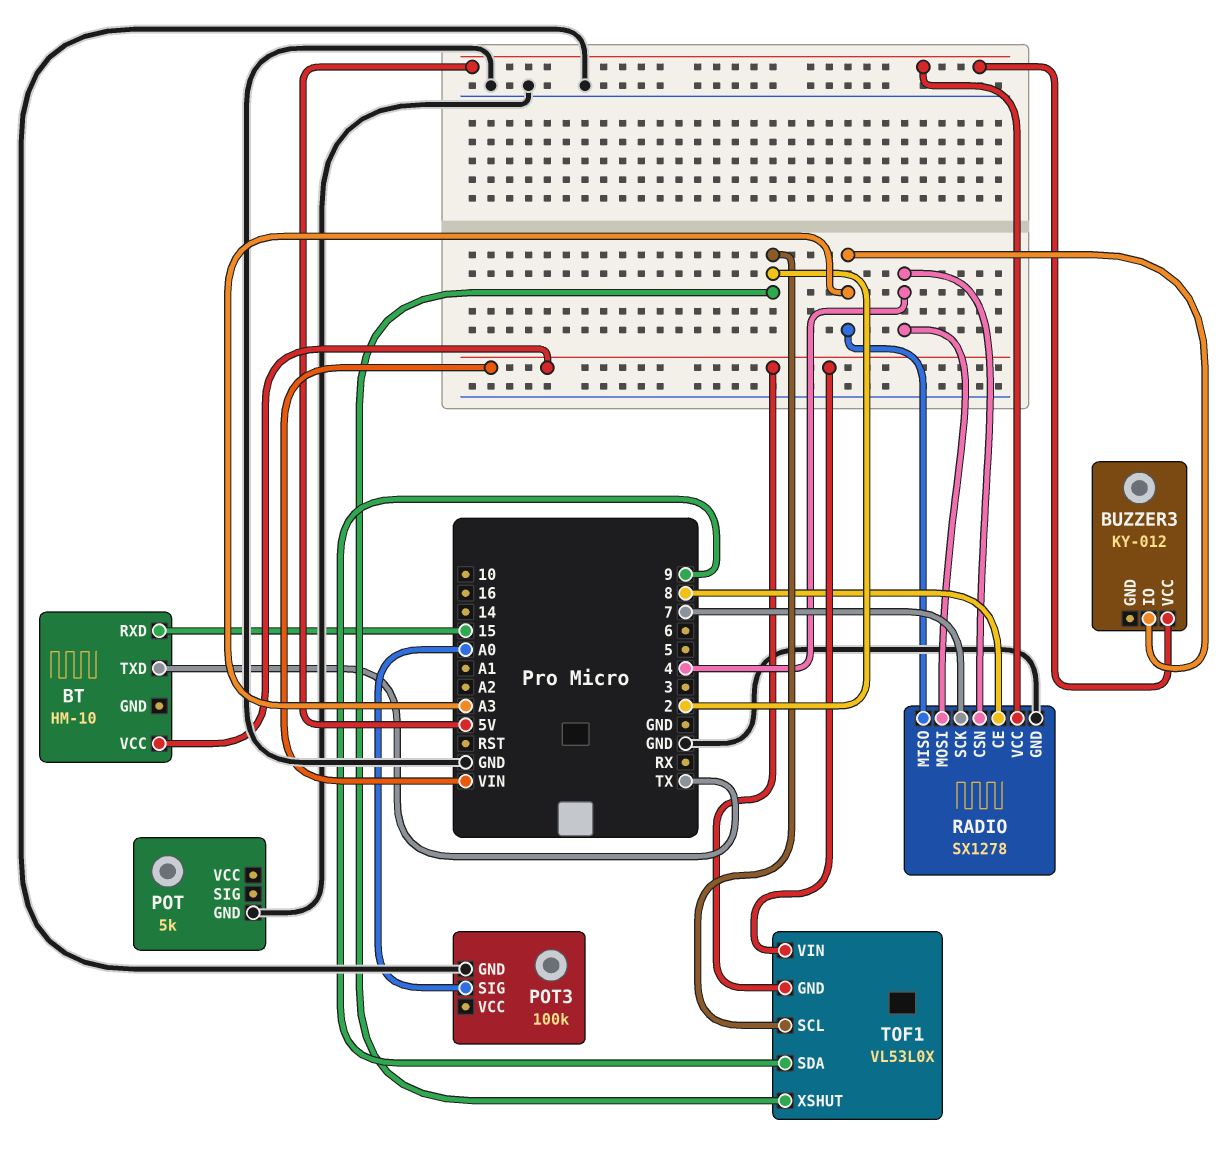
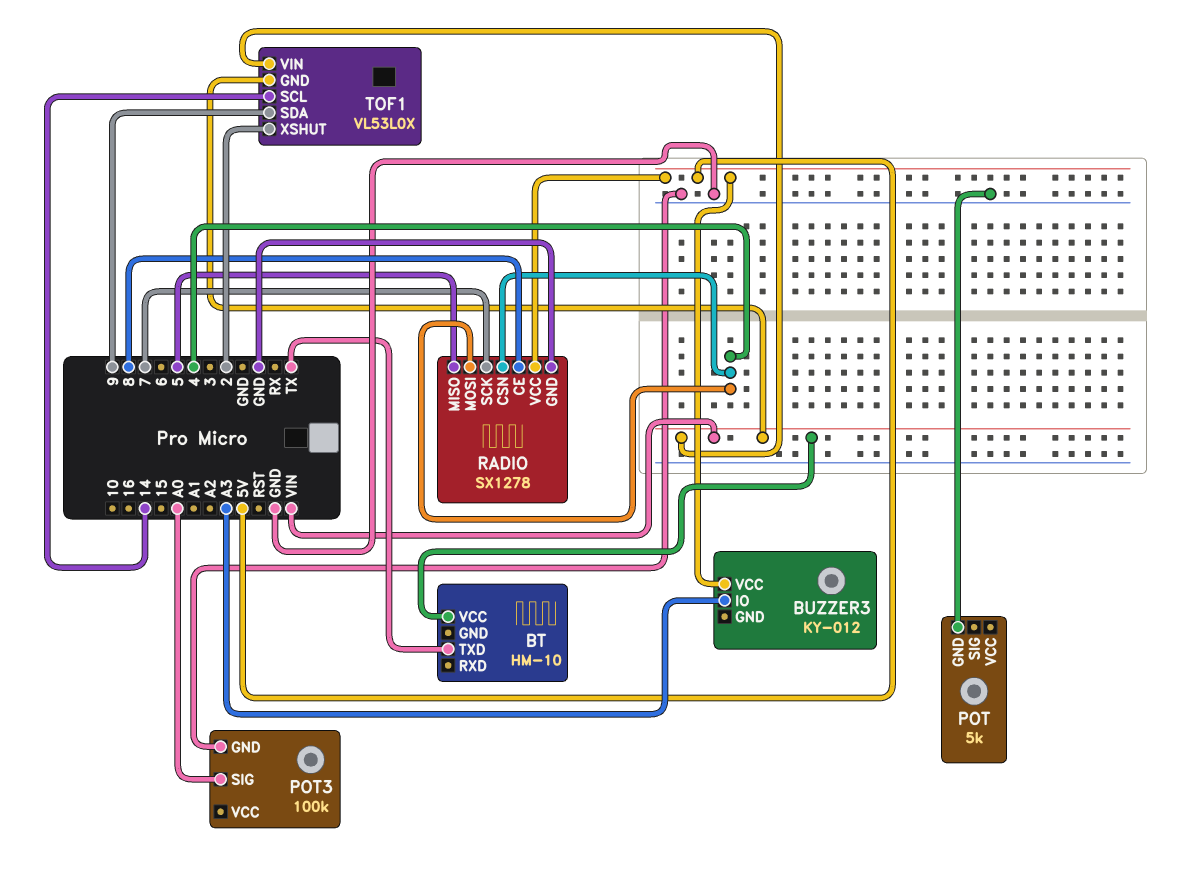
BT pin RXD: 15 -> none
RADIO pin MISO: A3 -> 5
TOF1 pin SCL: 2 -> 14

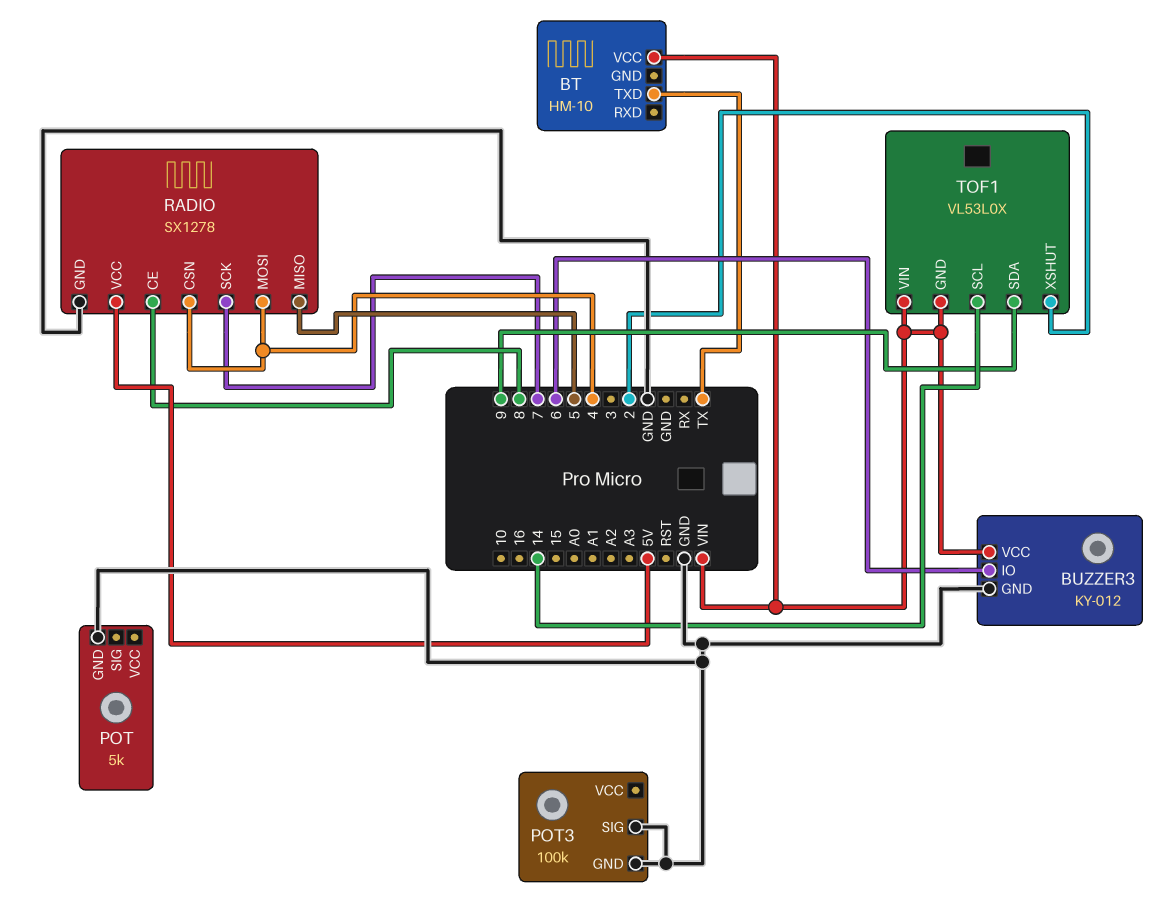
BUZZER3 pin GND: none -> GND
BUZZER3 pin IO: A3 -> 6
BUZZER3 pin VCC: 5V -> VIN
POT3 pin SIG: A0 -> GND

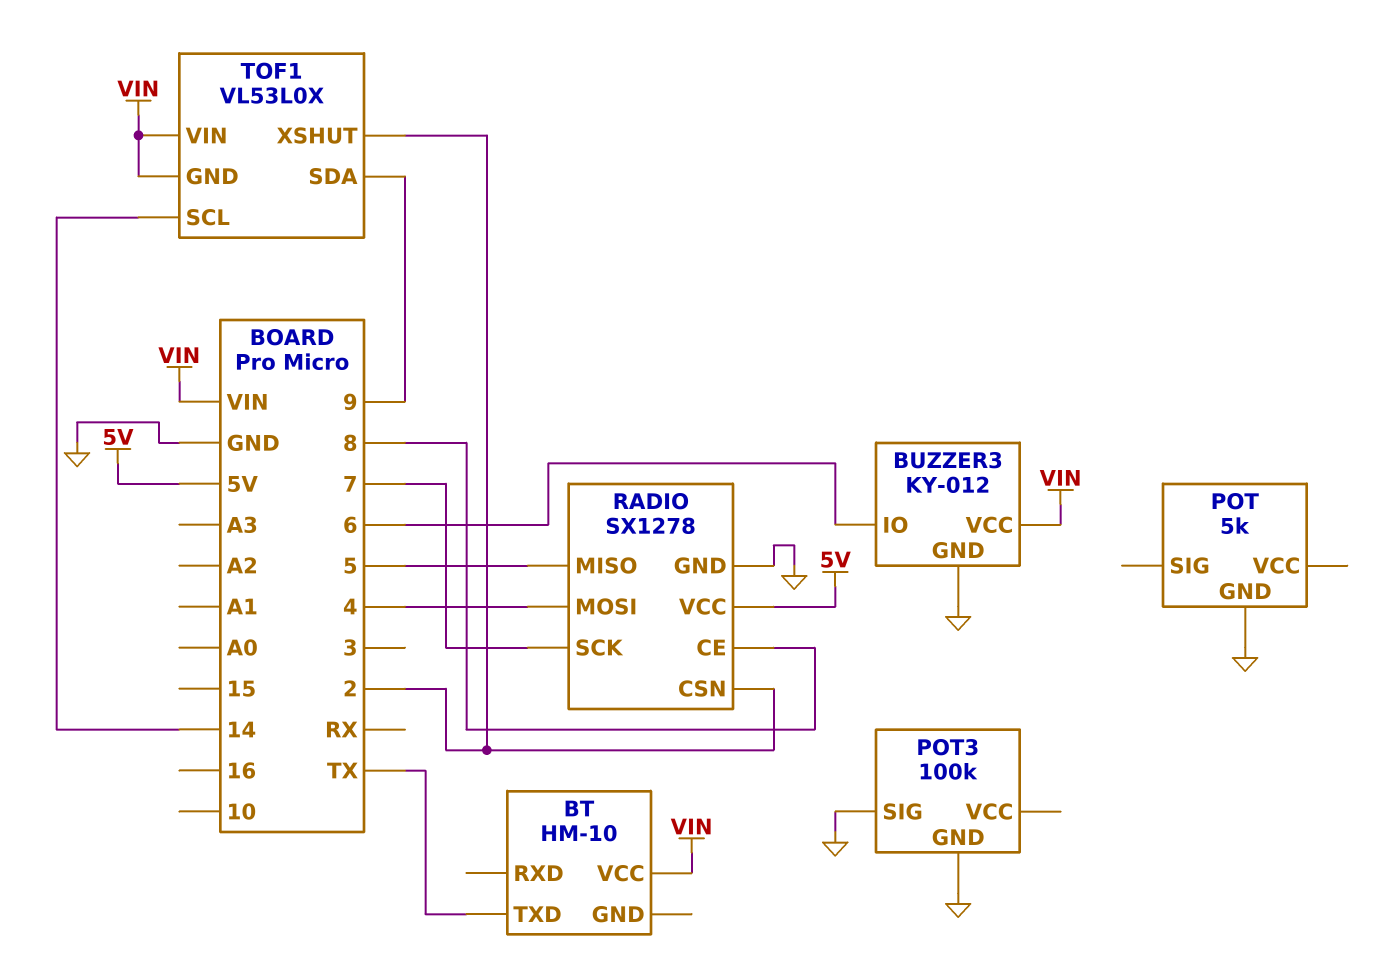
RADIO pin CSN: 4 -> 2

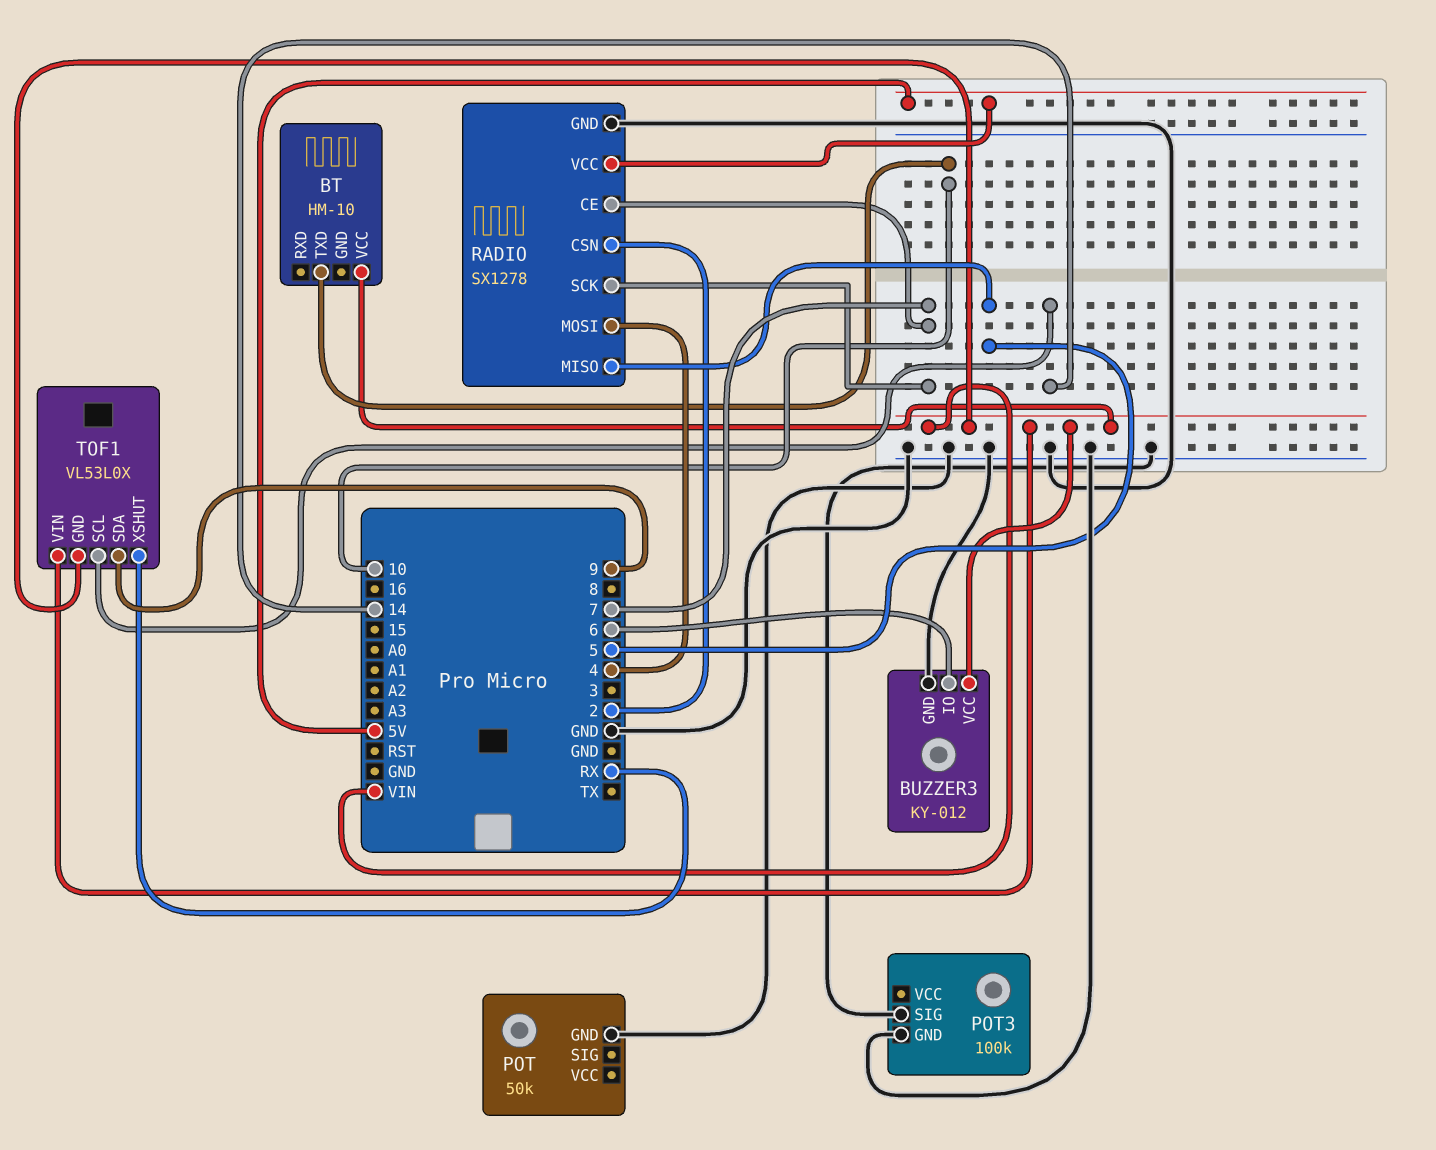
BT pin TXD: TX -> 10
POT: 5k -> 50k
RADIO pin CE: 8 -> 7
TOF1 pin XSHUT: 2 -> RX

